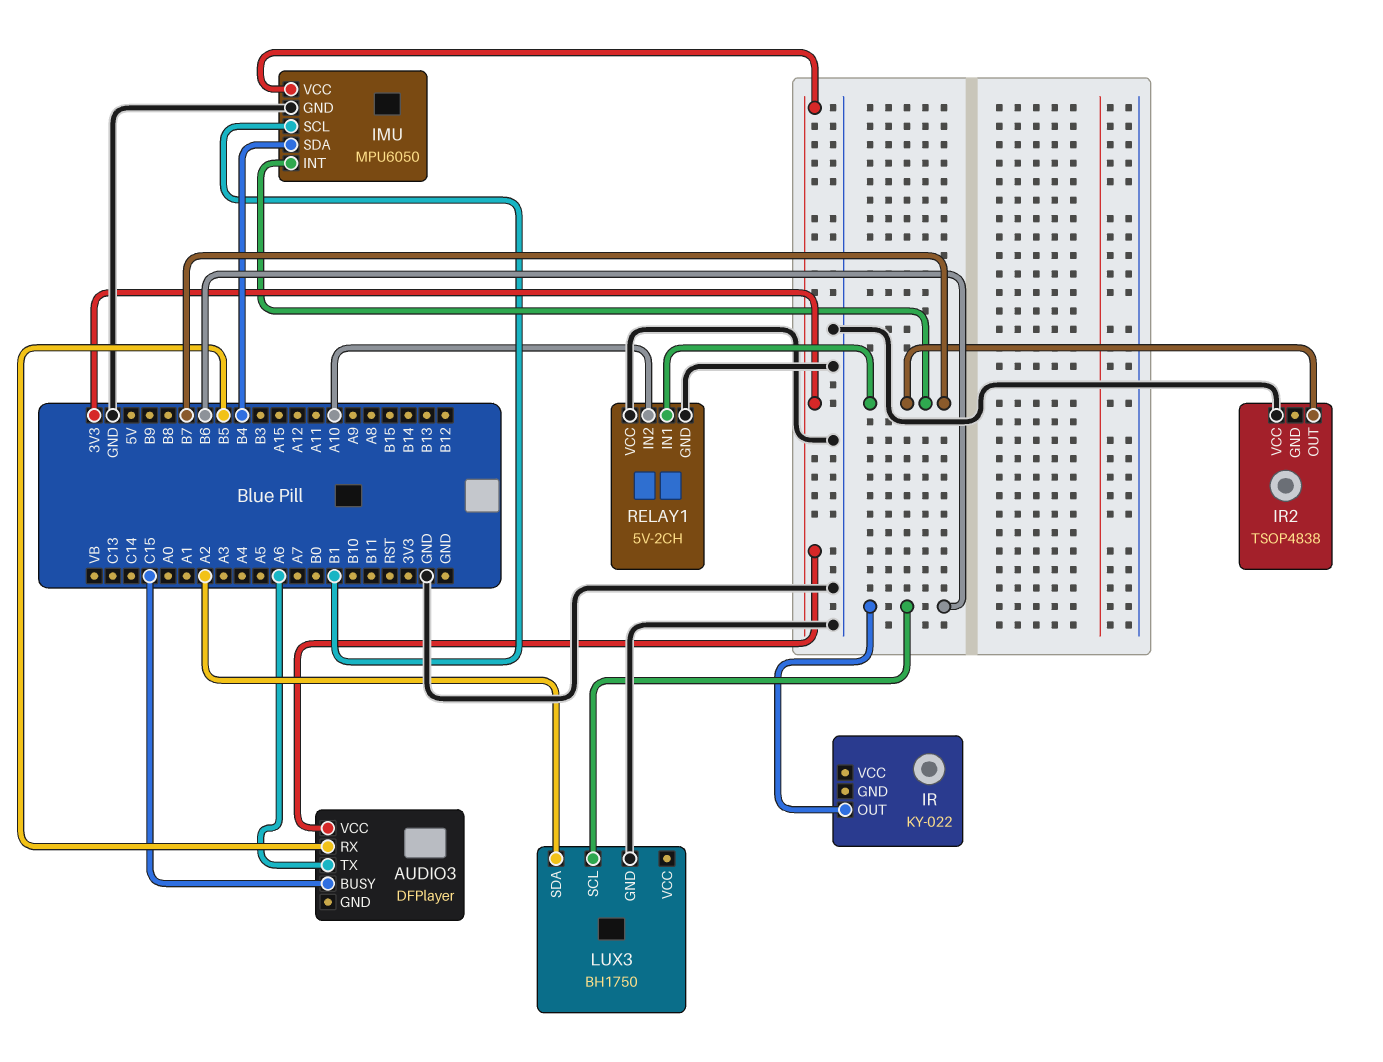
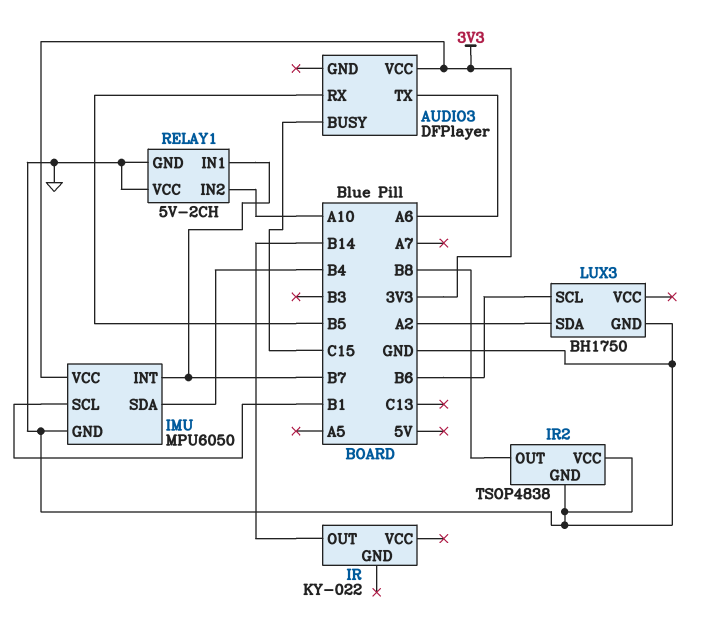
IR pin OUT: B6 -> B14
IR2 pin GND: none -> GND
IR2 pin OUT: B7 -> B8

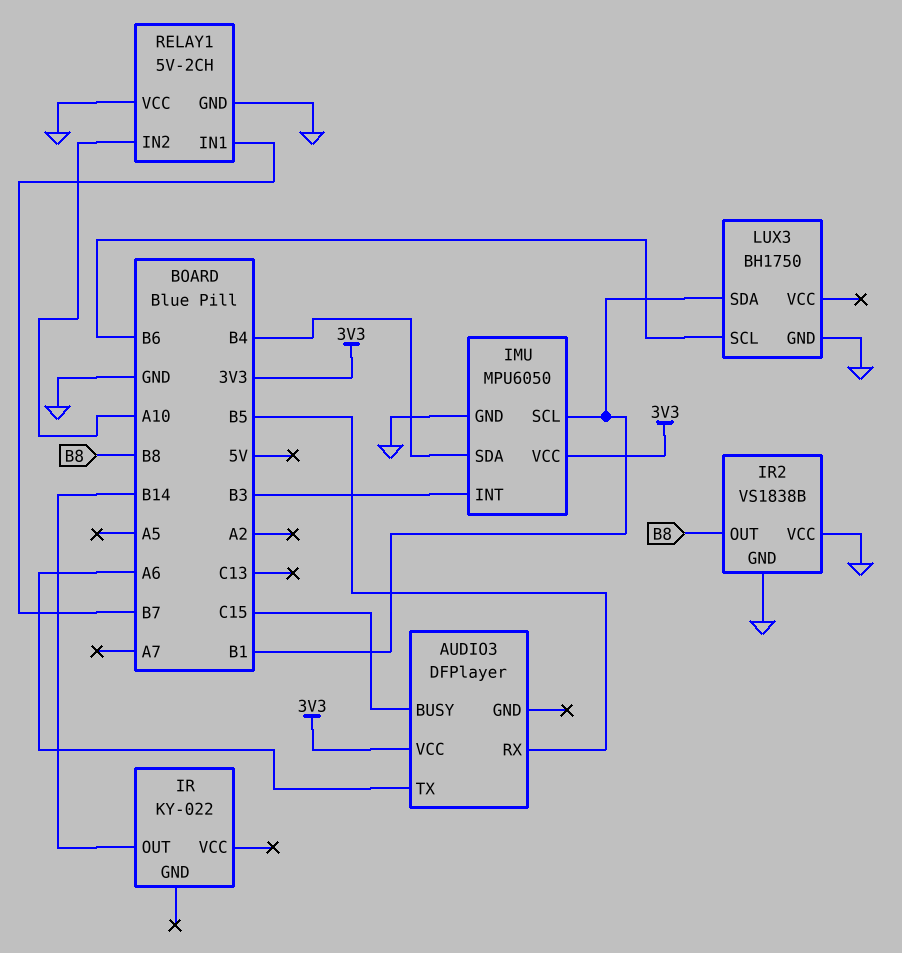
IMU pin INT: B7 -> B3
IR2: TSOP4838 -> VS1838B
LUX3 pin SDA: A2 -> B1

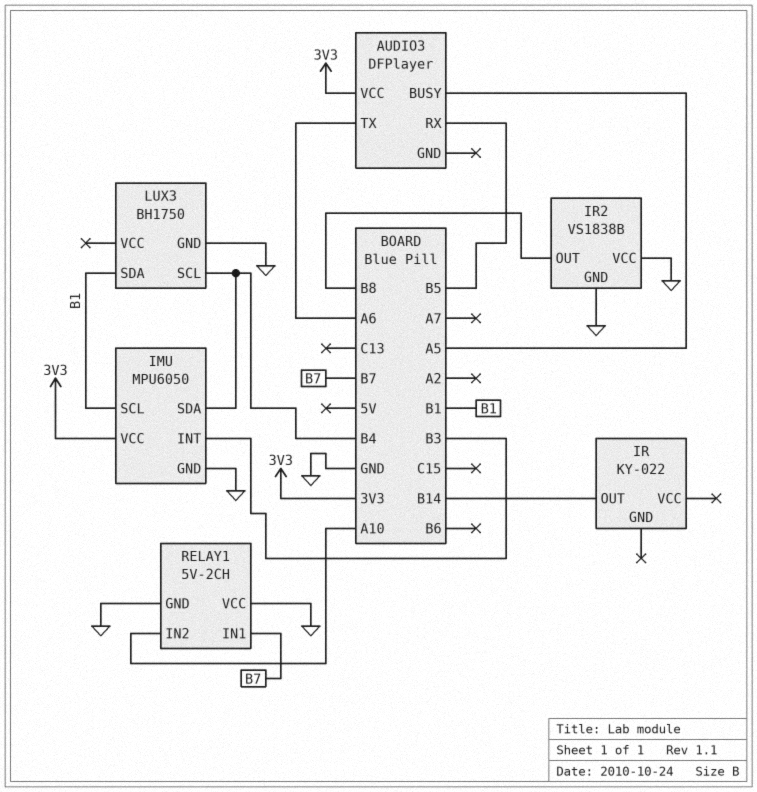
AUDIO3 pin BUSY: C15 -> A5
LUX3 pin SCL: B6 -> B4

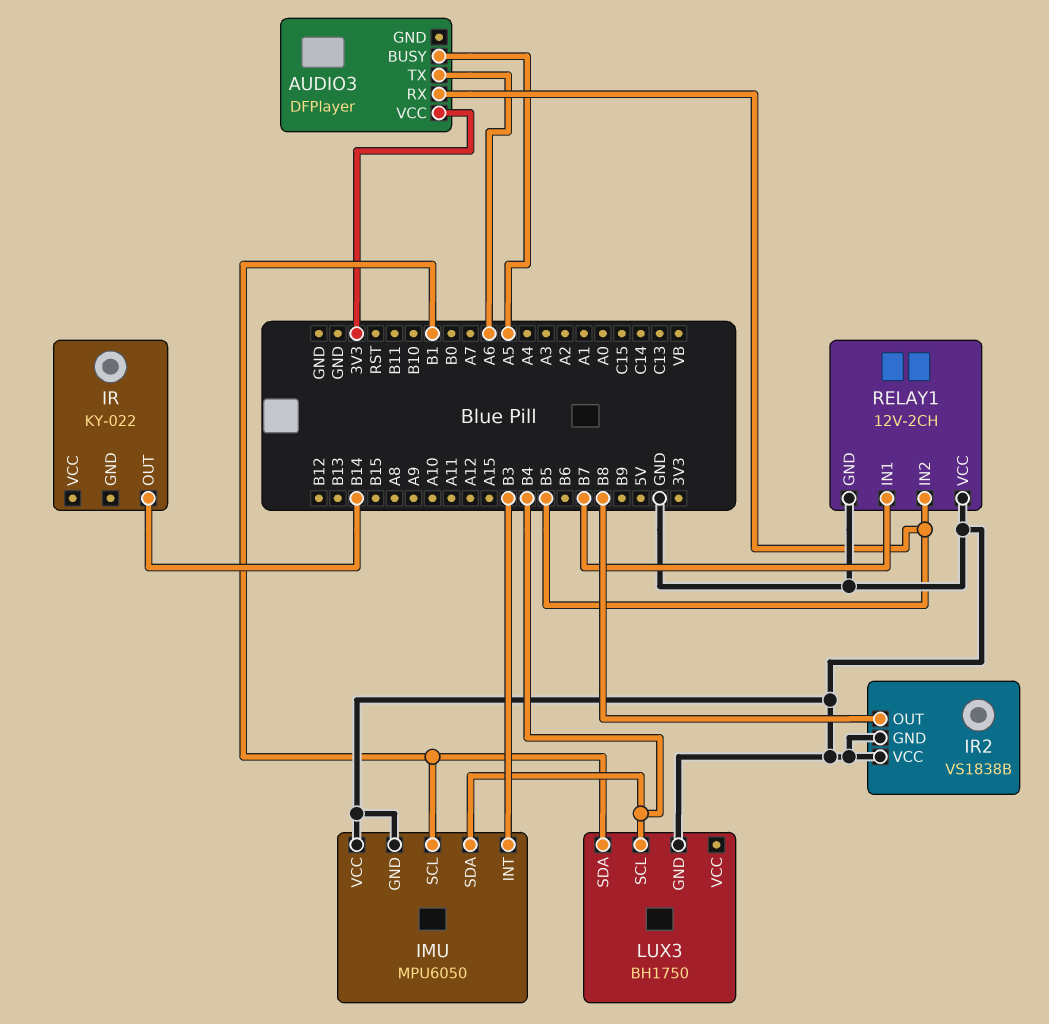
IMU pin VCC: 3V3 -> GND
RELAY1: 5V-2CH -> 12V-2CH
RELAY1 pin IN2: A10 -> B5

